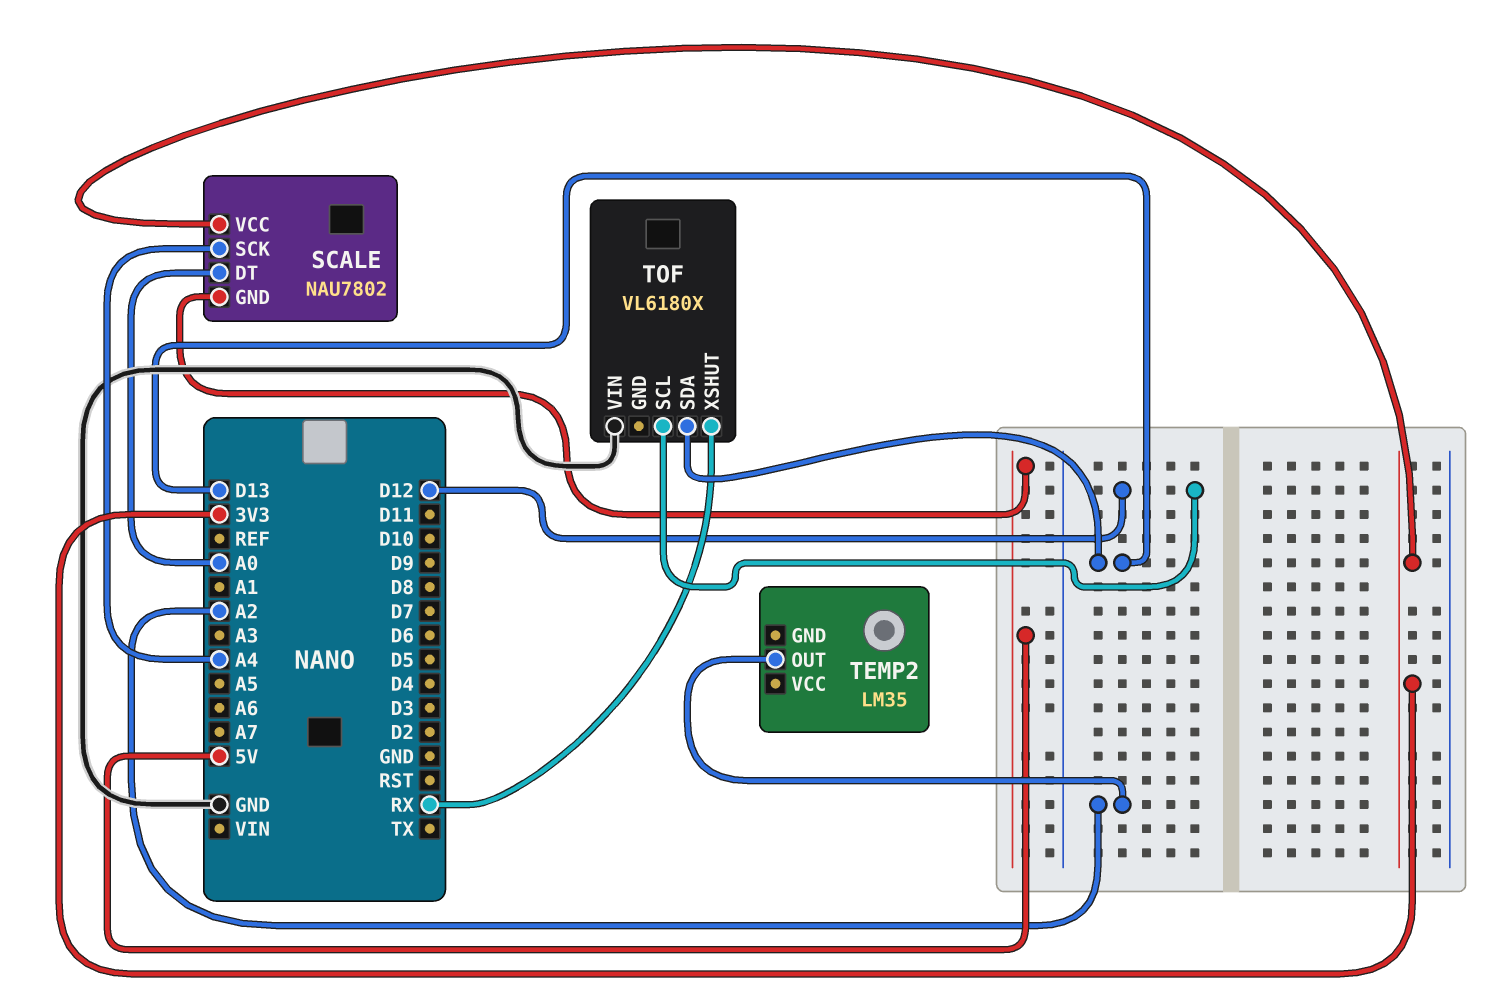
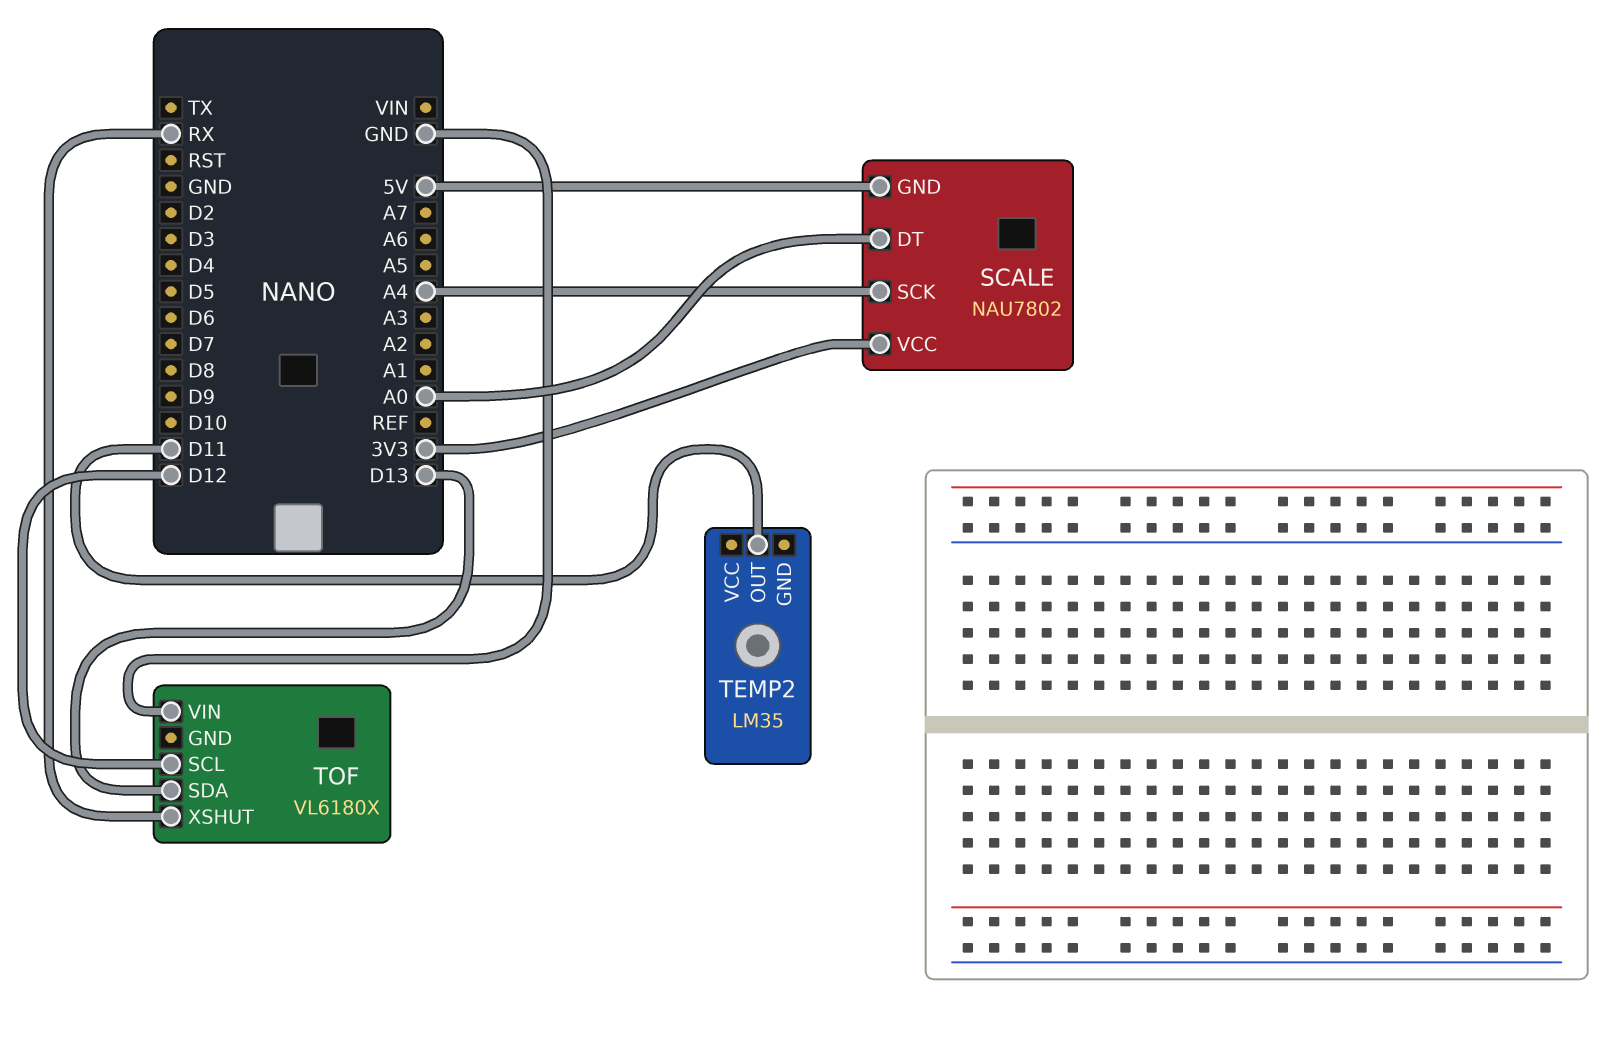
TEMP2 pin OUT: A2 -> D11

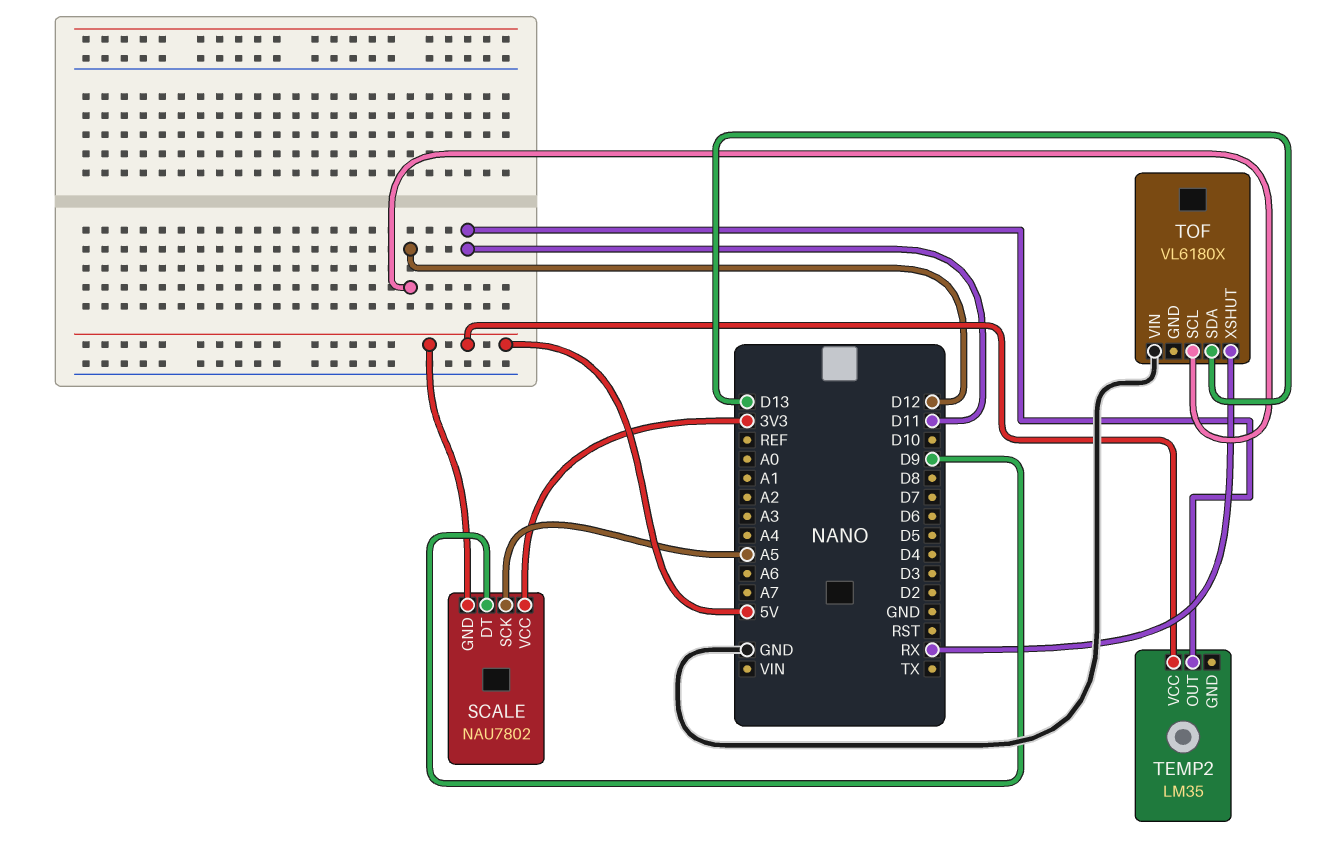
SCALE pin DT: A0 -> D9
SCALE pin SCK: A4 -> A5
TEMP2 pin VCC: none -> 5V

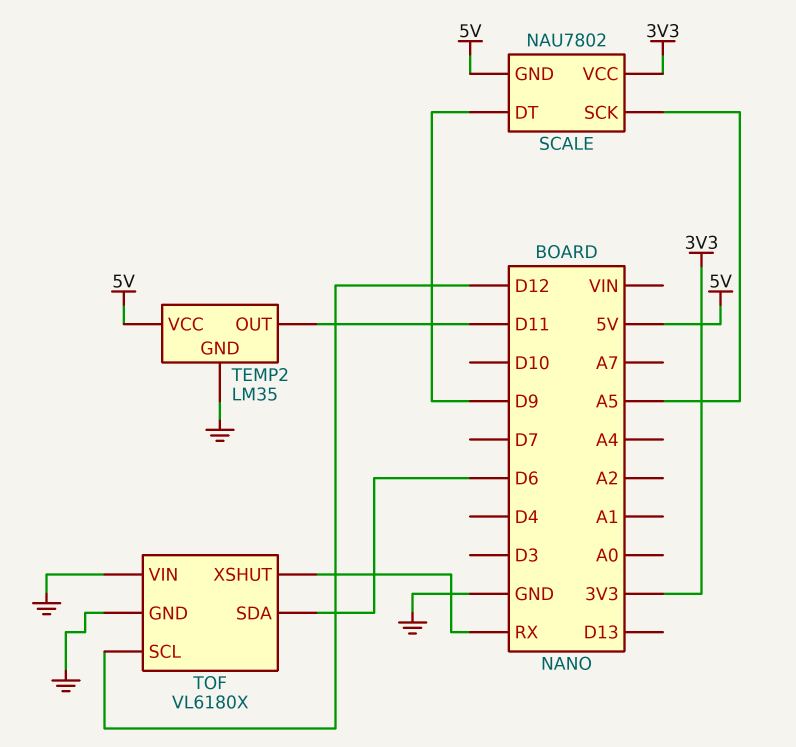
TEMP2 pin GND: none -> GND
TOF pin GND: none -> GND
TOF pin SDA: D13 -> D6

